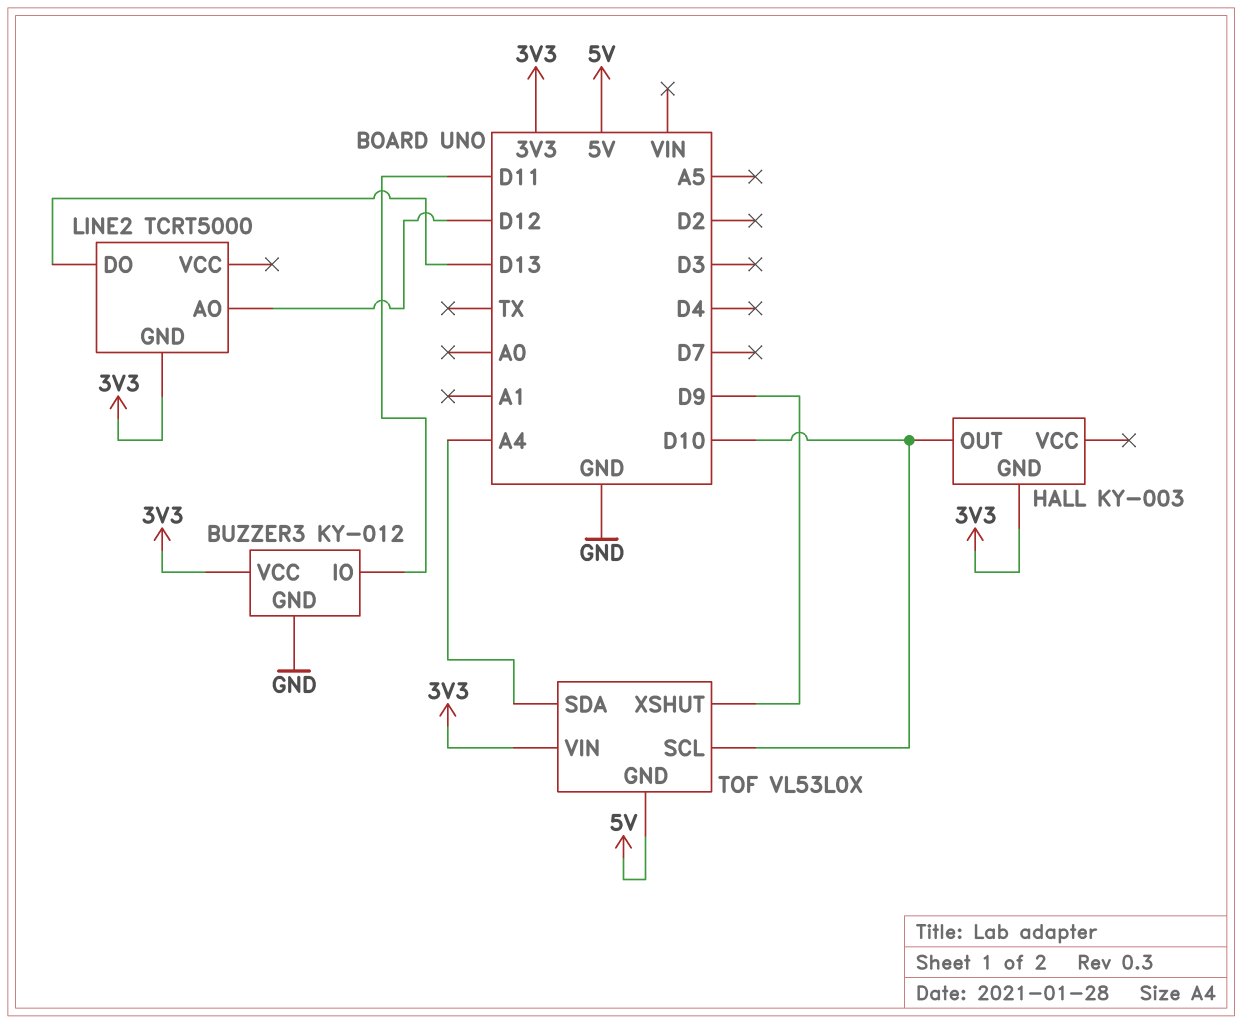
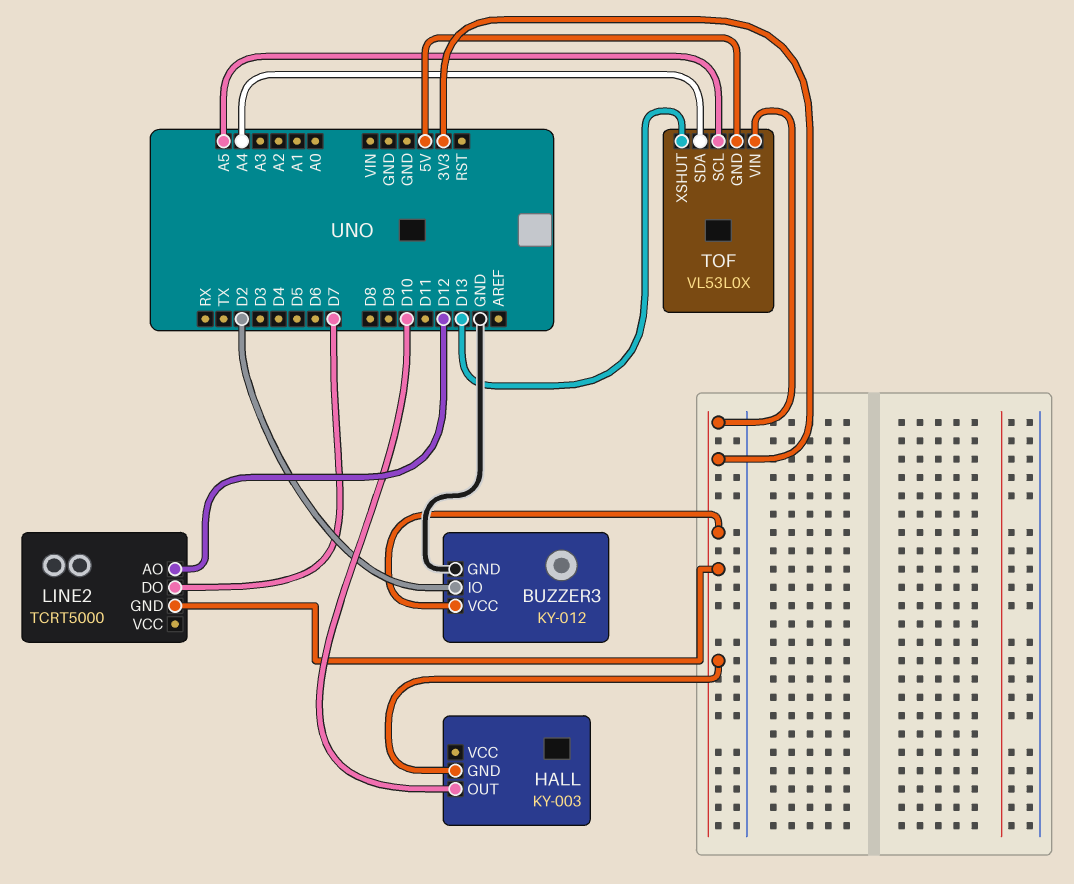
BUZZER3 pin IO: D11 -> D2
LINE2 pin DO: D13 -> D7
TOF pin SCL: D10 -> A5
TOF pin XSHUT: D9 -> D13

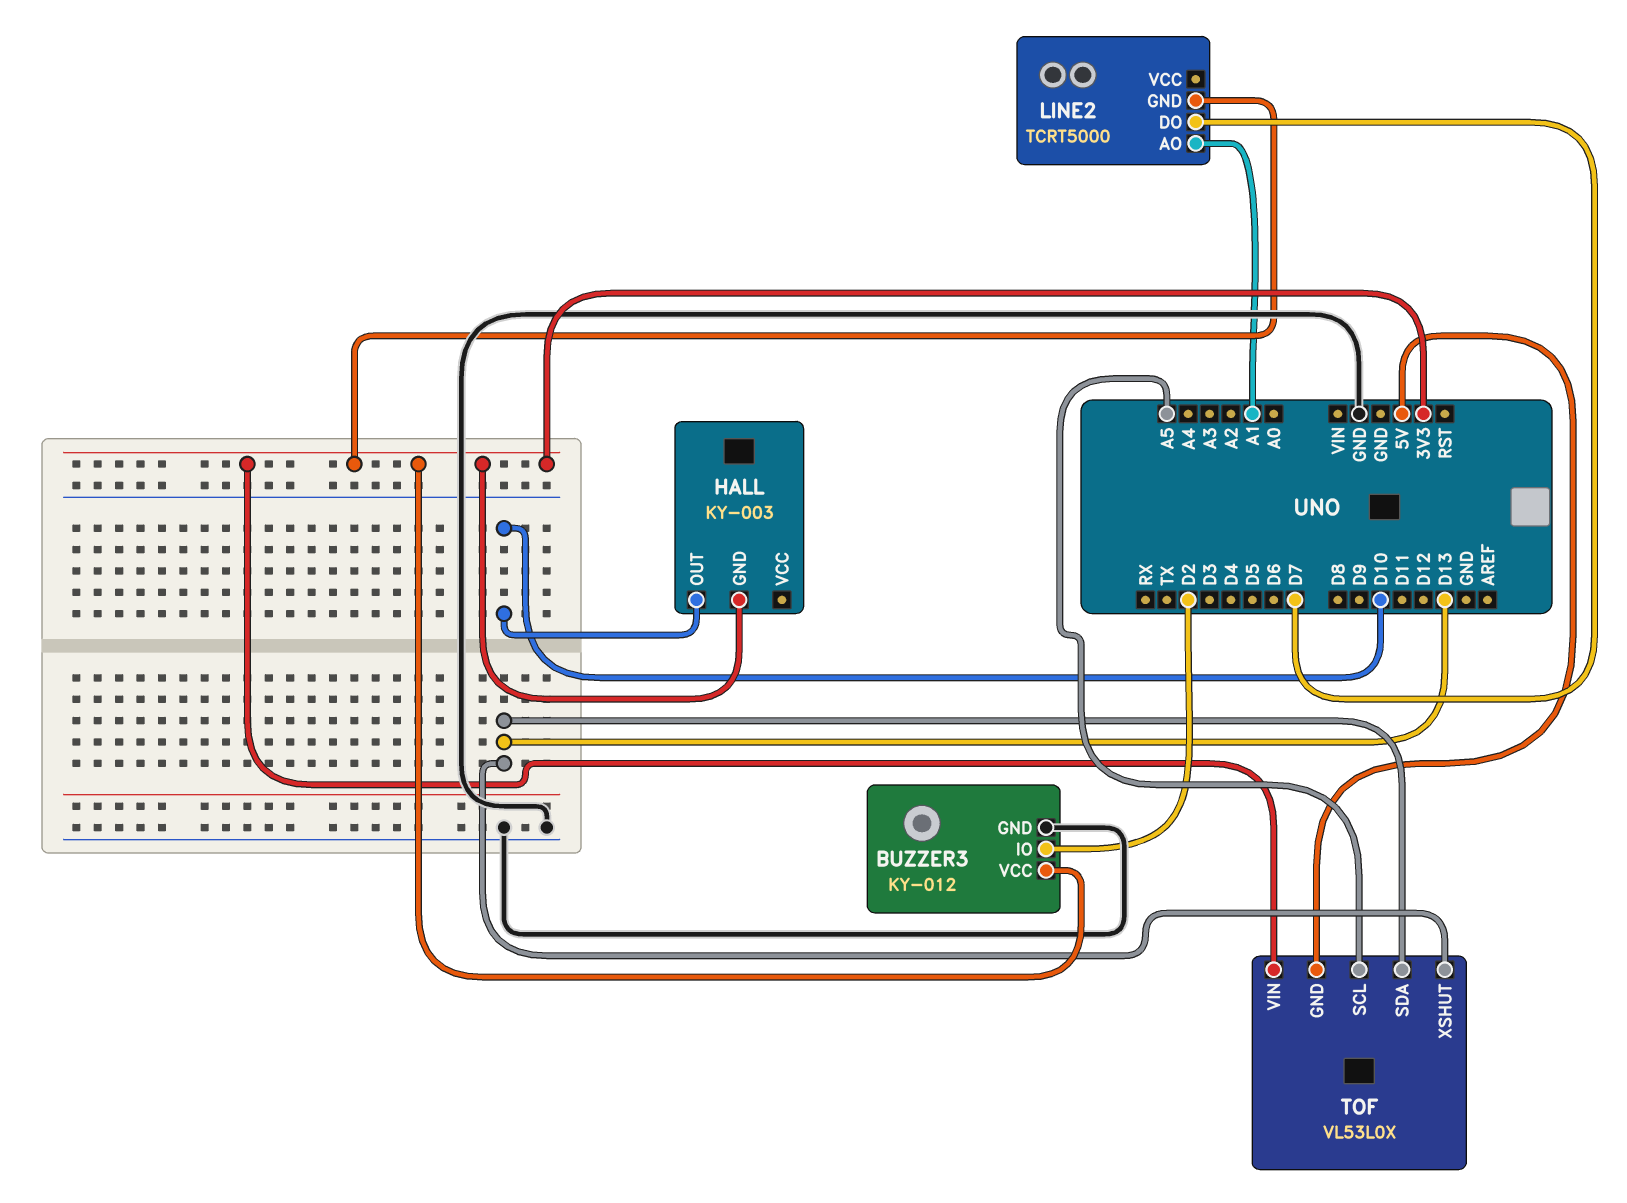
LINE2 pin AO: D12 -> A1
TOF pin SDA: A4 -> D13

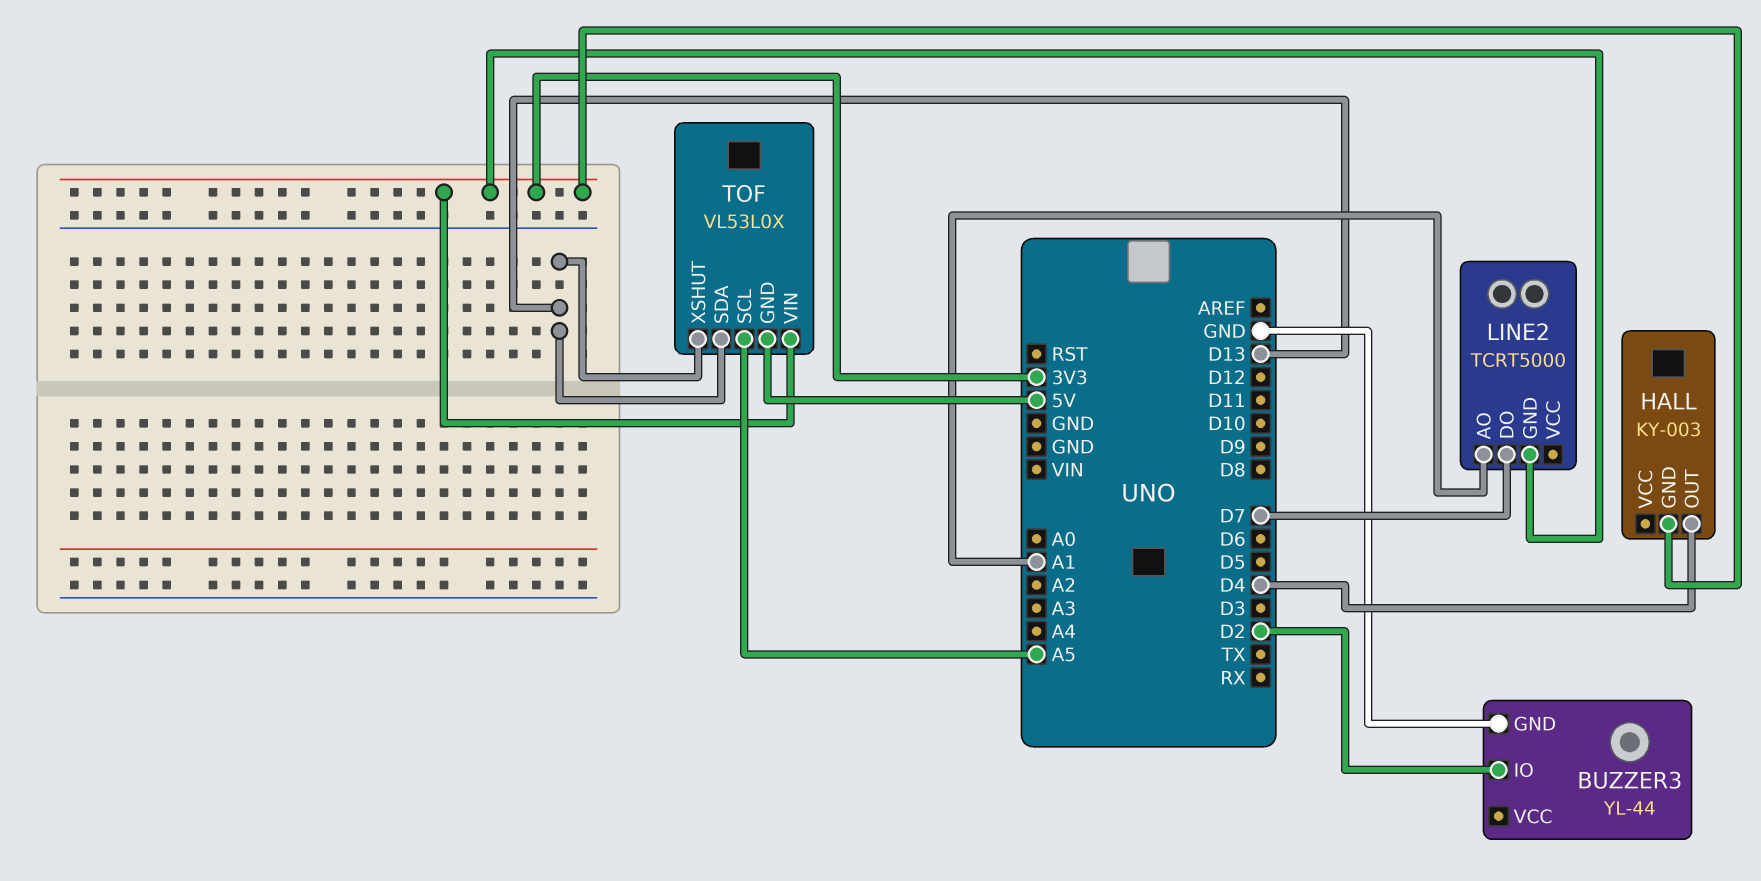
BUZZER3: KY-012 -> YL-44
BUZZER3 pin VCC: 3V3 -> none
HALL pin OUT: D10 -> D4

